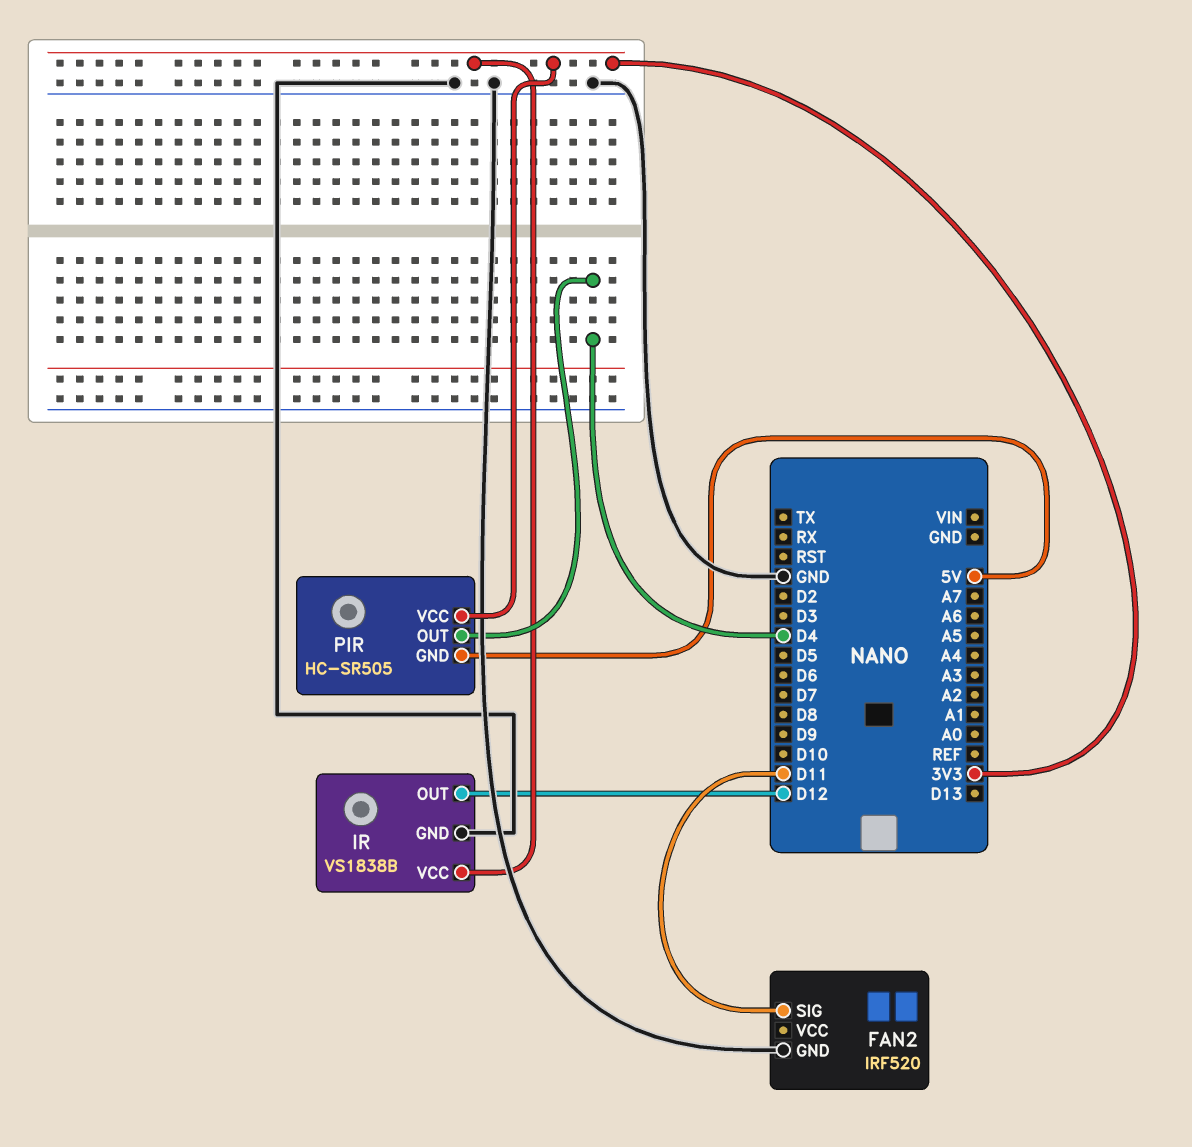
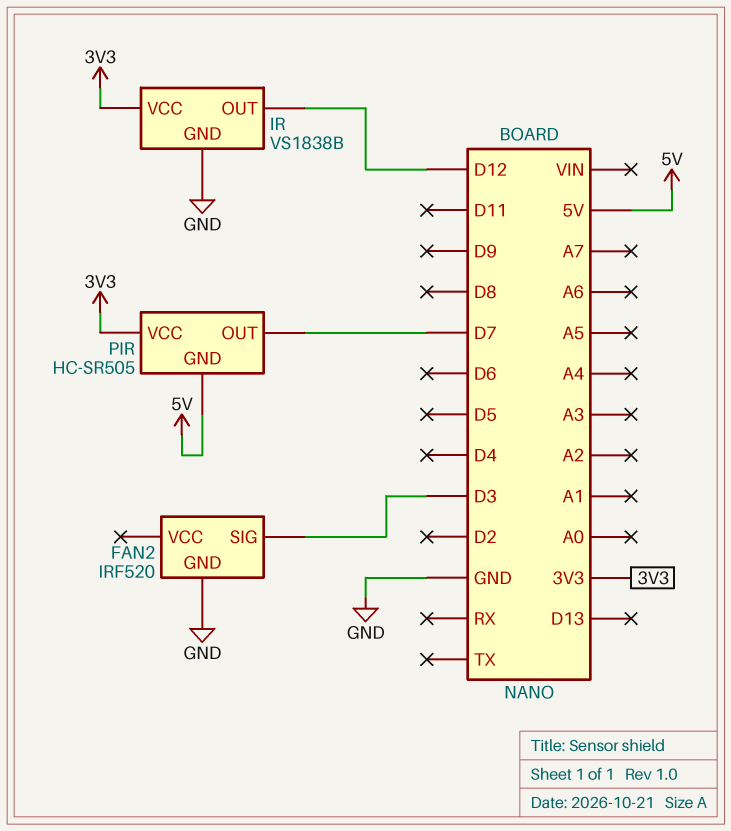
FAN2 pin SIG: D11 -> D3
PIR pin OUT: D4 -> D7

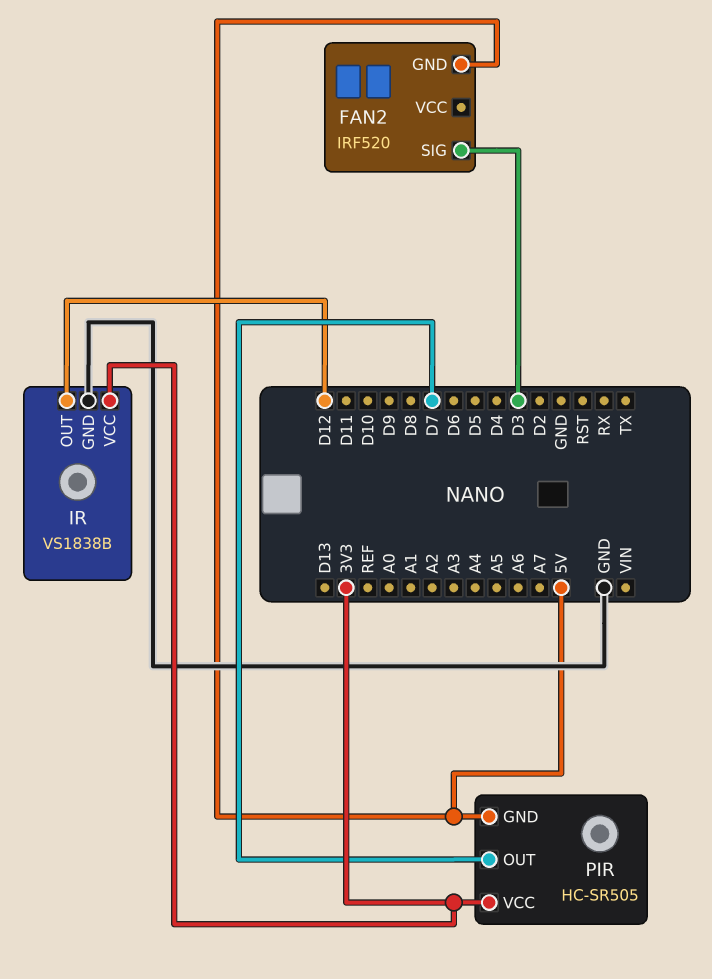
FAN2 pin GND: GND -> 5V

